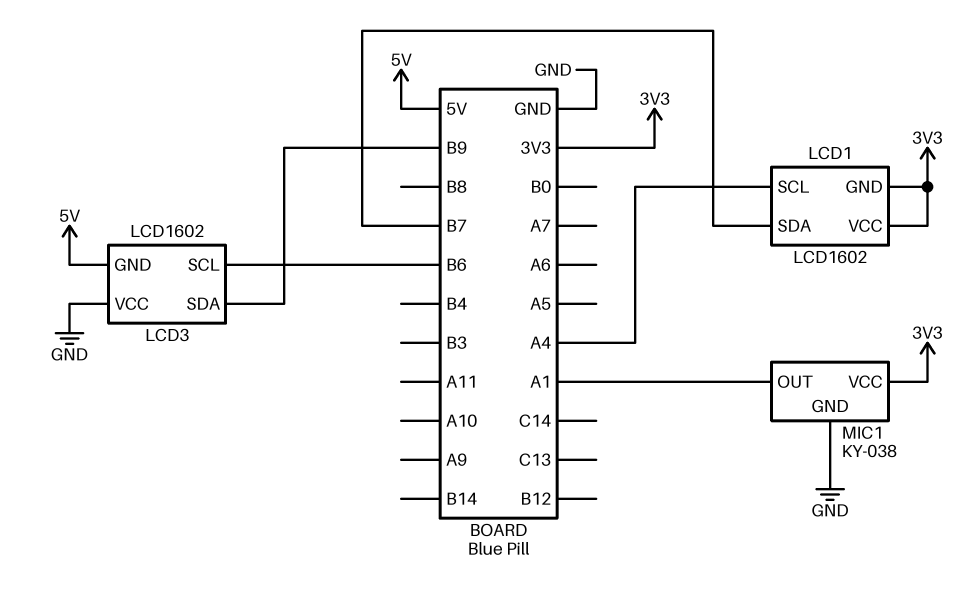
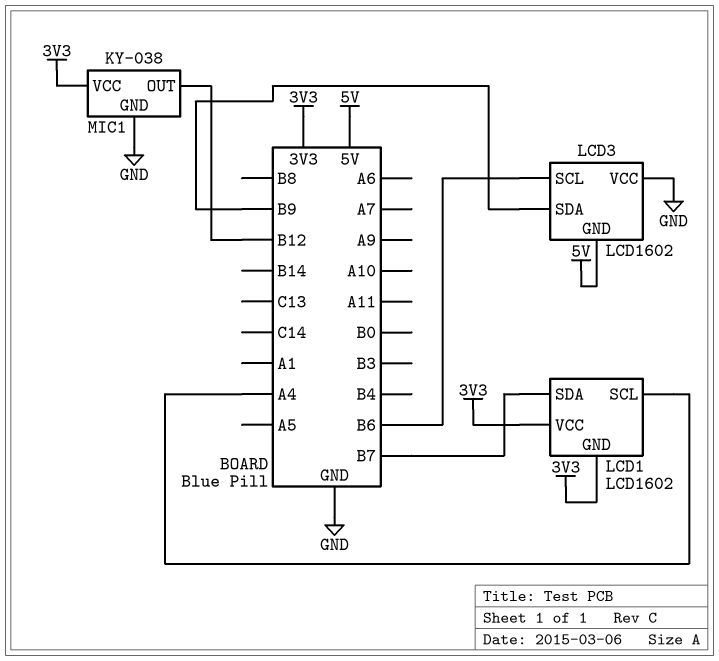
MIC1 pin OUT: A1 -> B12

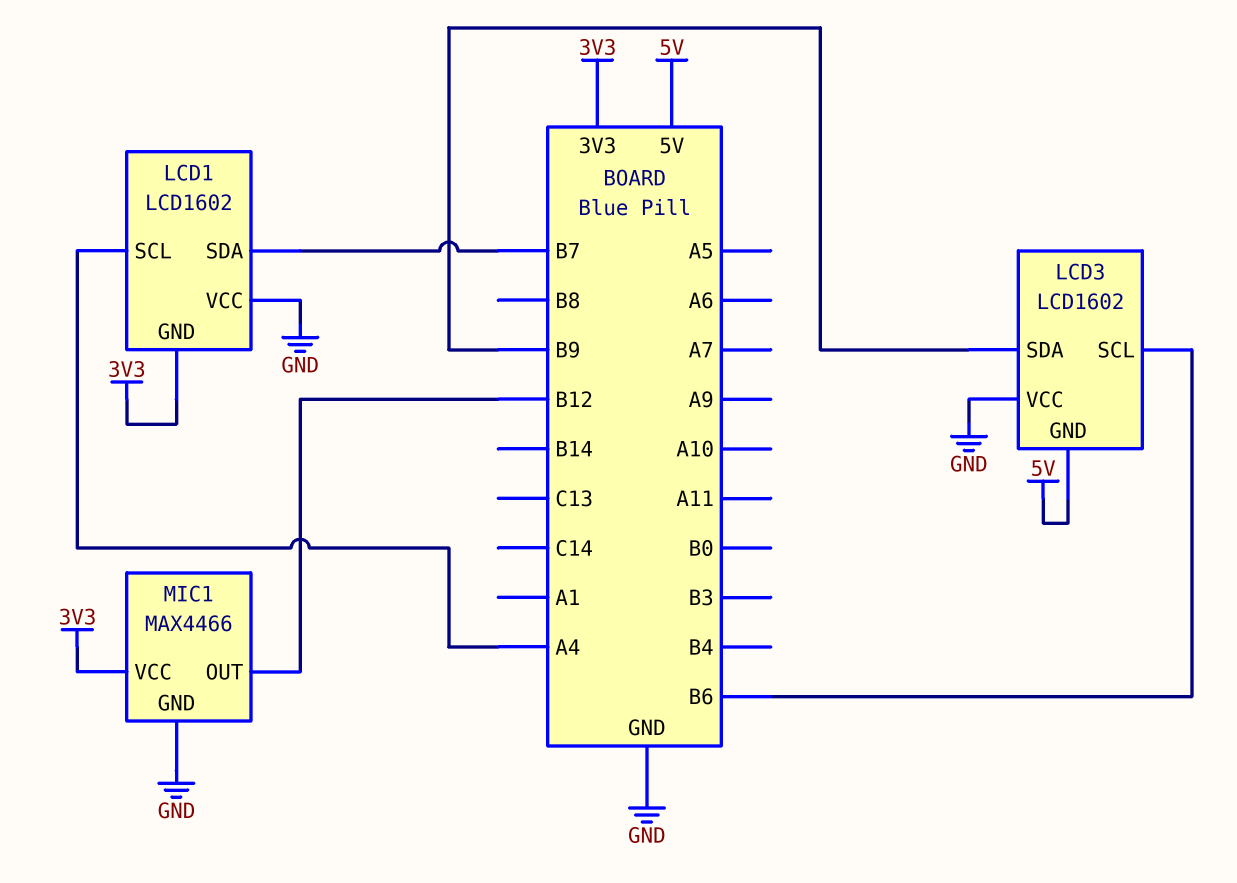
LCD1 pin VCC: 3V3 -> GND
MIC1: KY-038 -> MAX4466

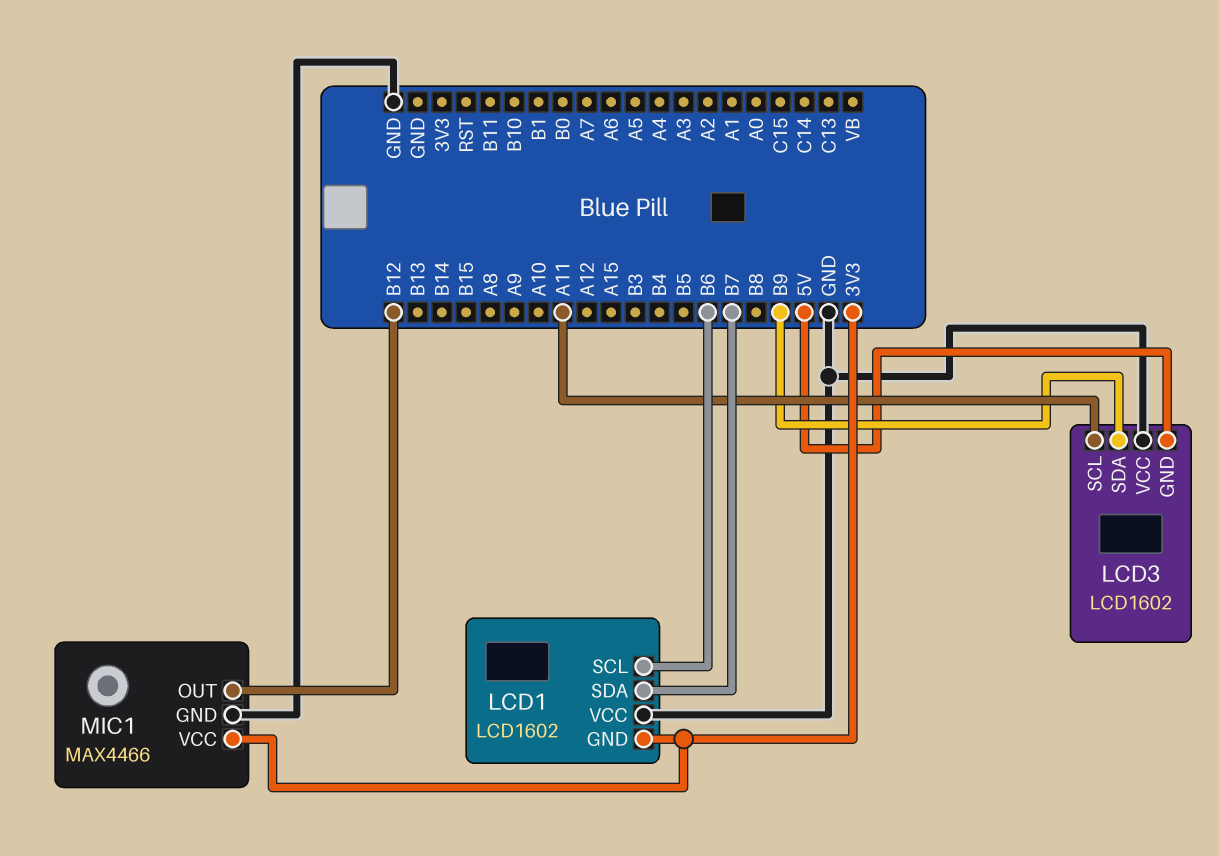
LCD1 pin SCL: A4 -> B6
LCD3 pin SCL: B6 -> A11

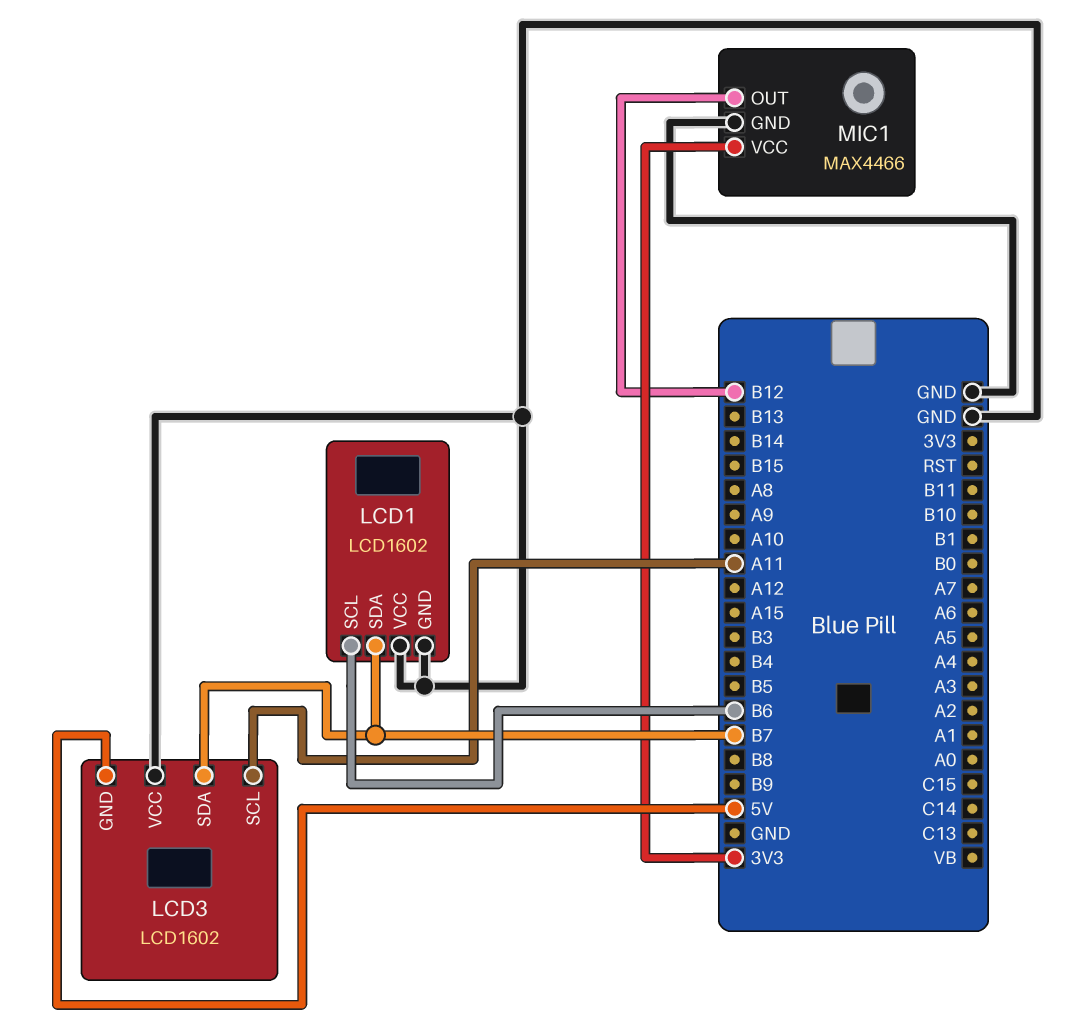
LCD1 pin GND: 3V3 -> GND
LCD3 pin SDA: B9 -> B7

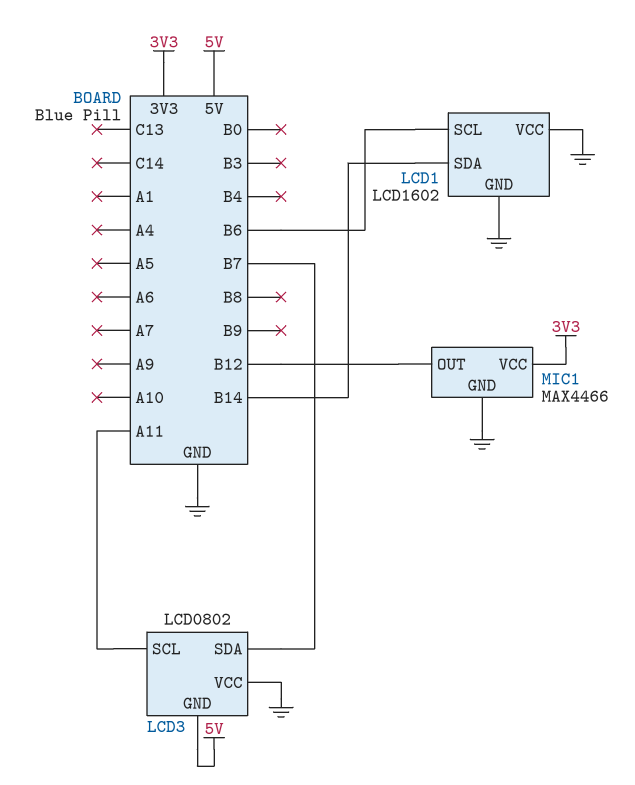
LCD1 pin SDA: B7 -> B14
LCD3: LCD1602 -> LCD0802

